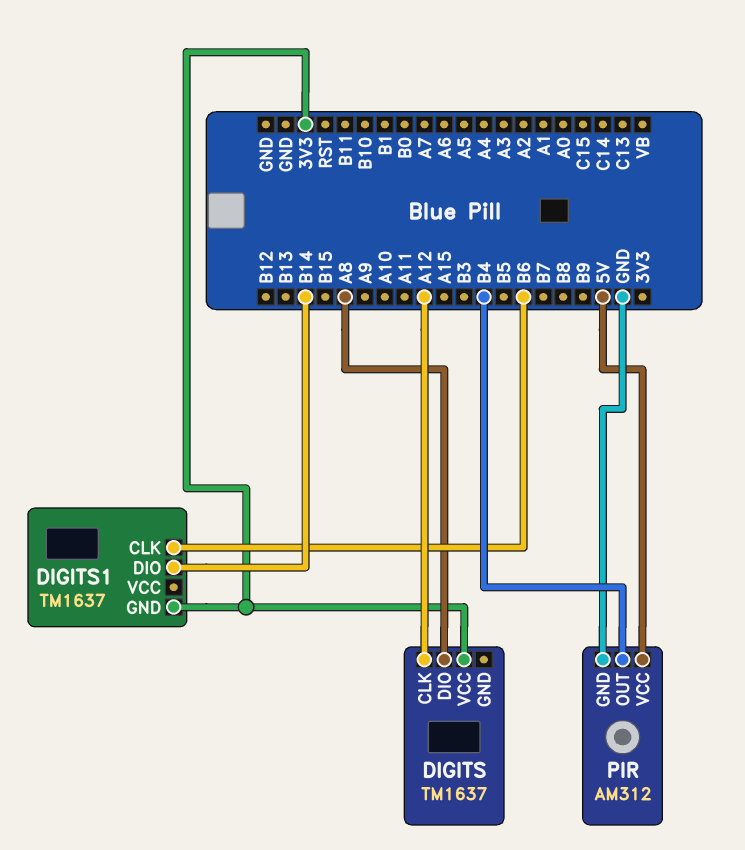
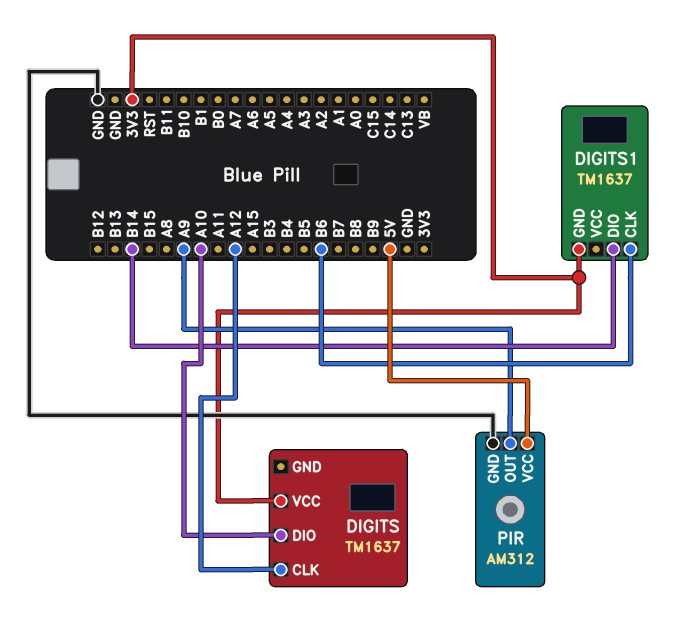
DIGITS pin DIO: A8 -> A10
PIR pin OUT: B4 -> A9

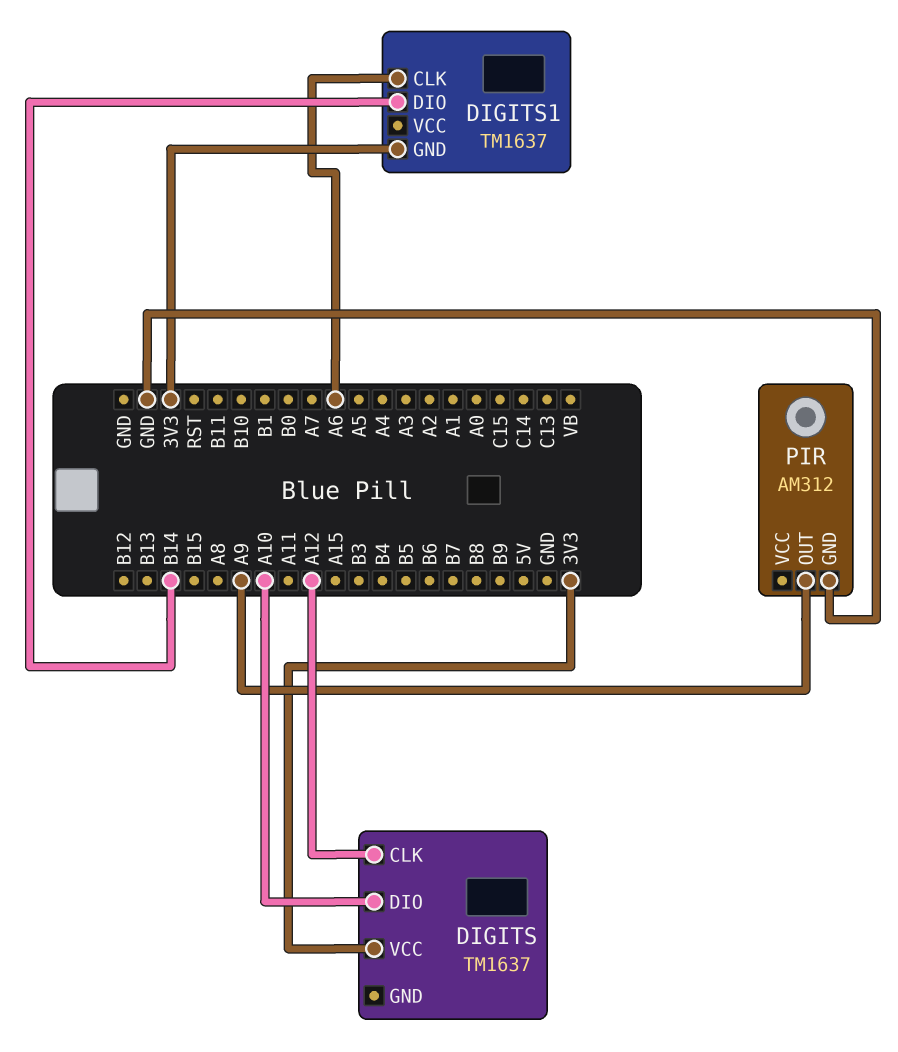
DIGITS1 pin CLK: B6 -> A6
PIR pin VCC: 5V -> none

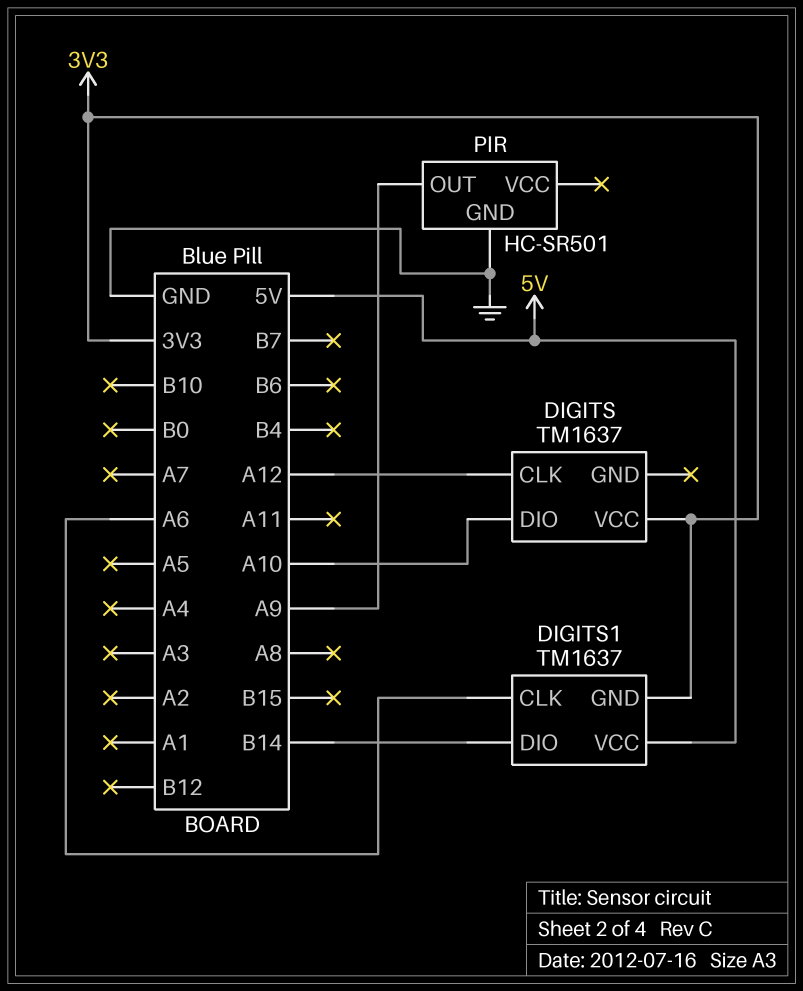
DIGITS1 pin VCC: none -> 5V
PIR: AM312 -> HC-SR501

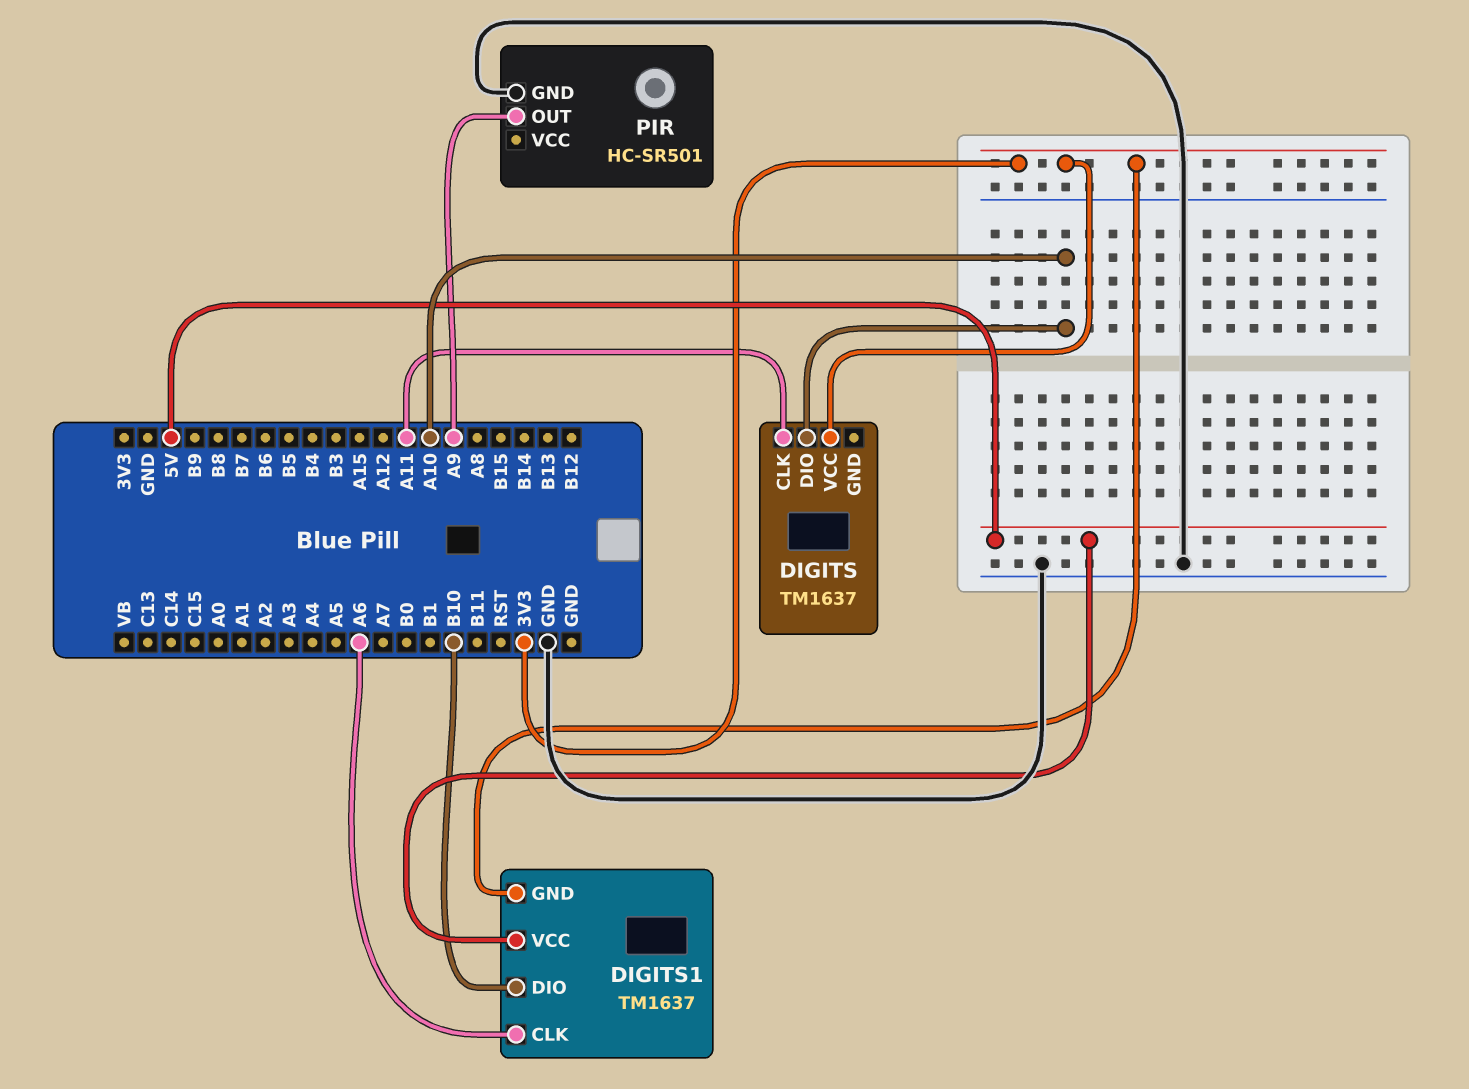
DIGITS pin CLK: A12 -> A11
DIGITS1 pin DIO: B14 -> B10

